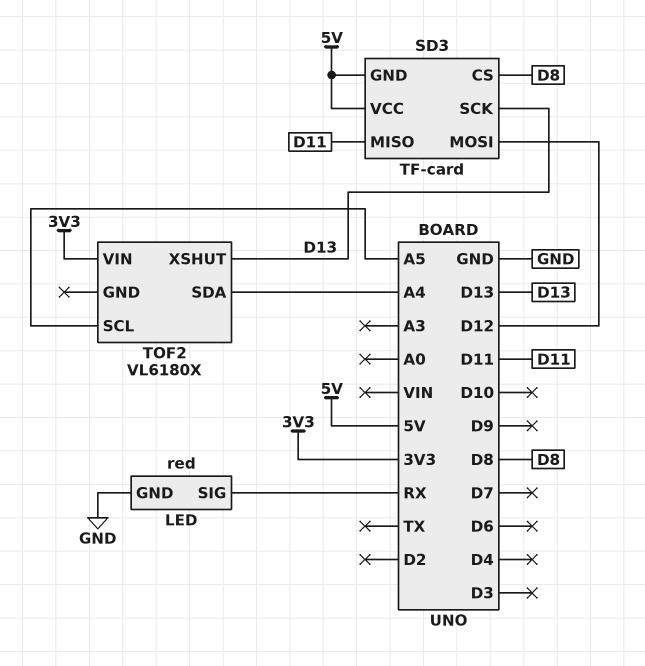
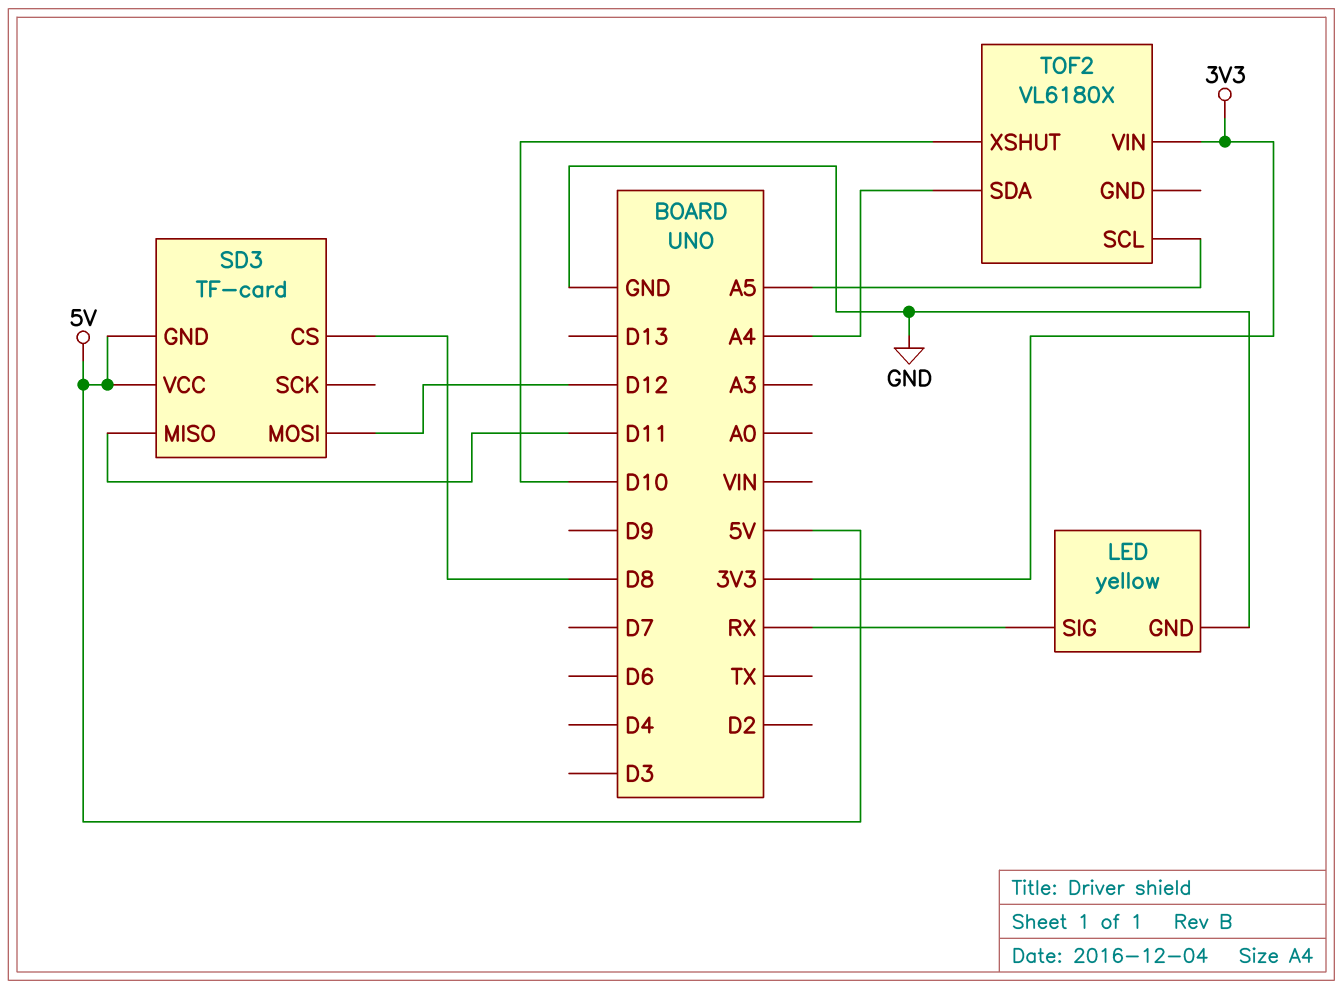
LED: red -> yellow
SD3 pin SCK: D13 -> none
TOF2 pin XSHUT: D13 -> D10

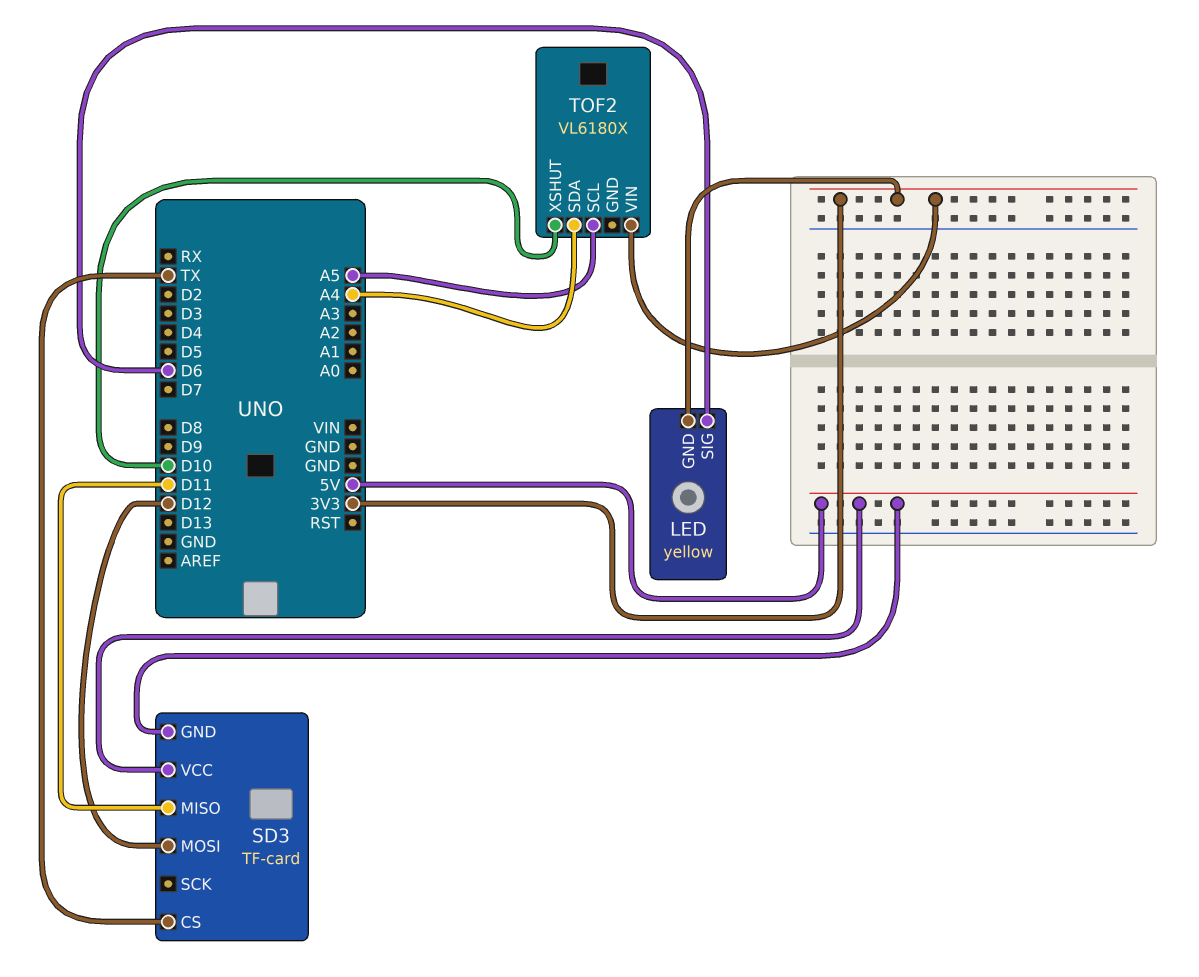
LED pin GND: GND -> 3V3
LED pin SIG: RX -> D6
SD3 pin CS: D8 -> TX

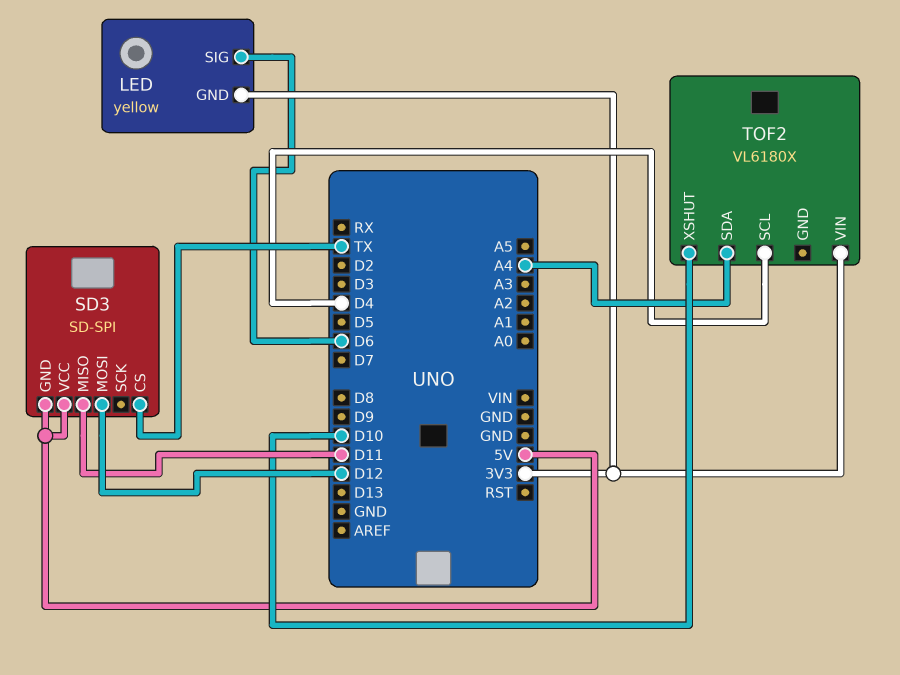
SD3: TF-card -> SD-SPI
TOF2 pin SCL: A5 -> D4

